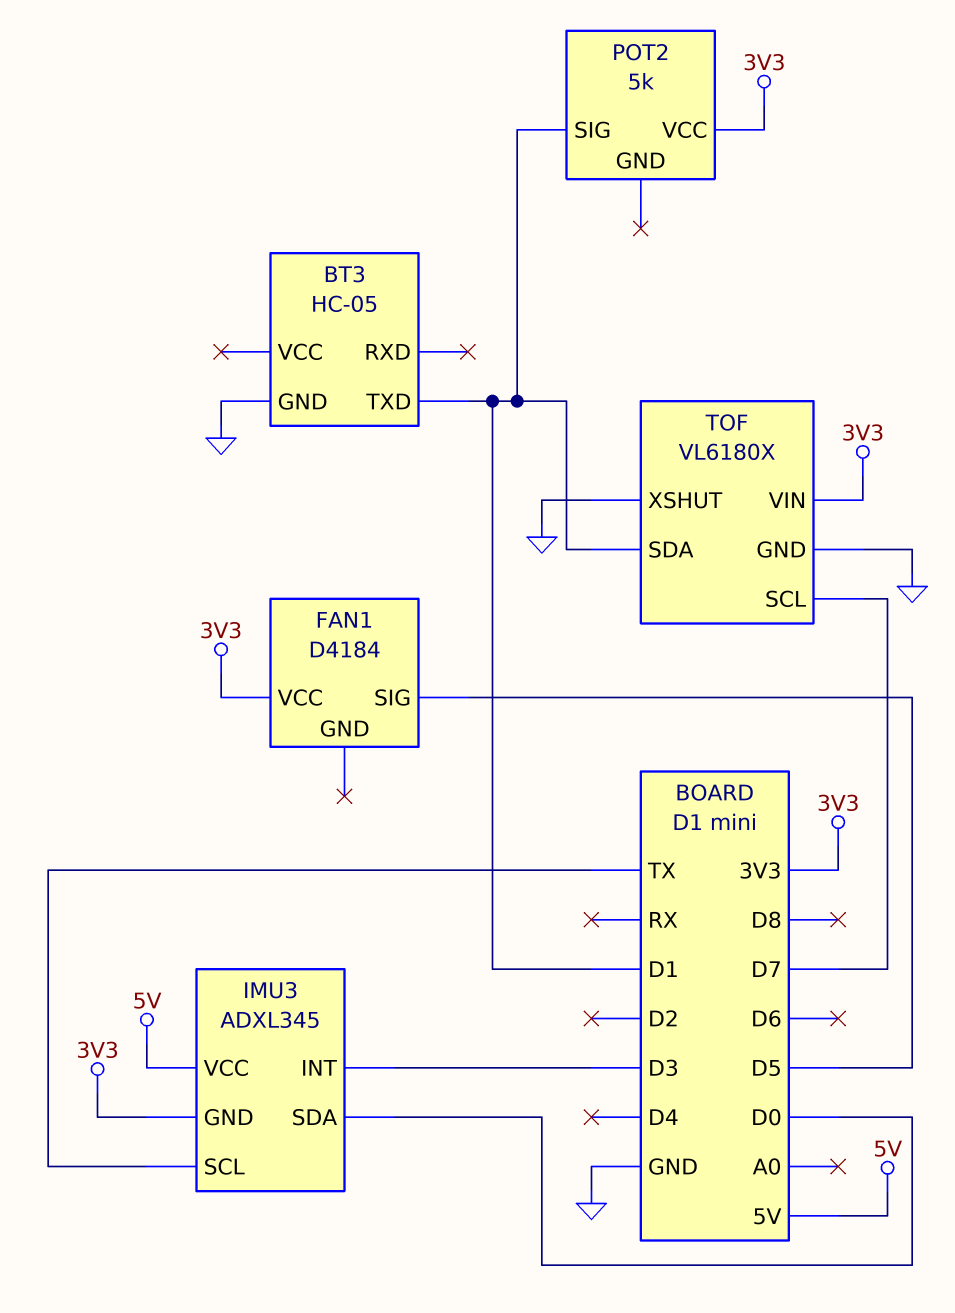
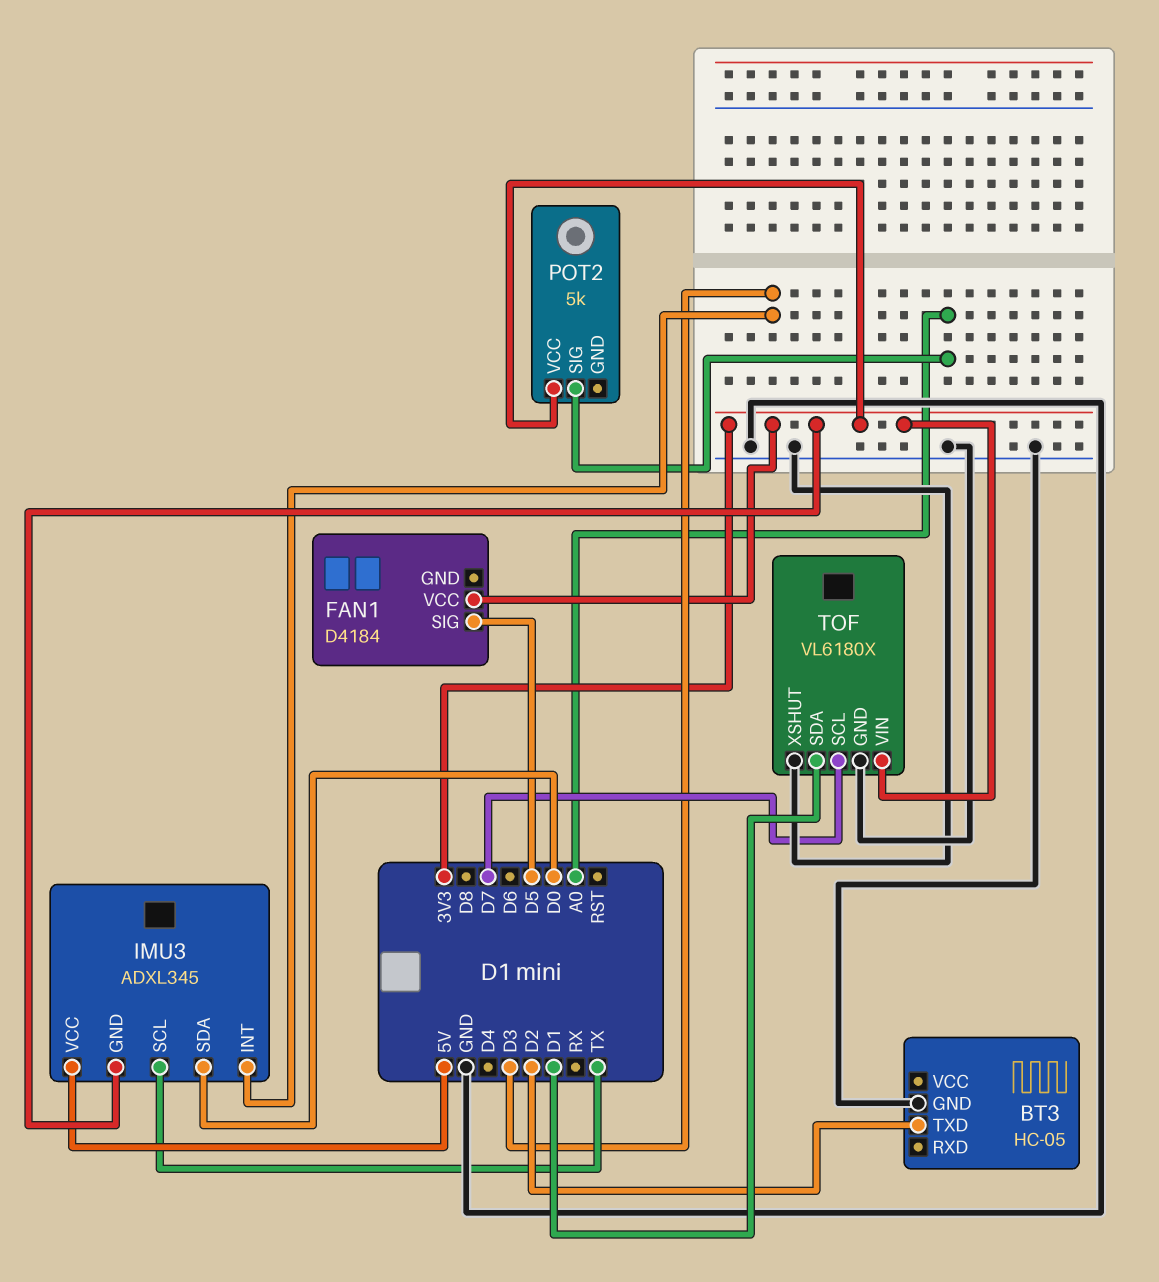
BT3 pin TXD: D1 -> D2
POT2 pin SIG: D1 -> A0

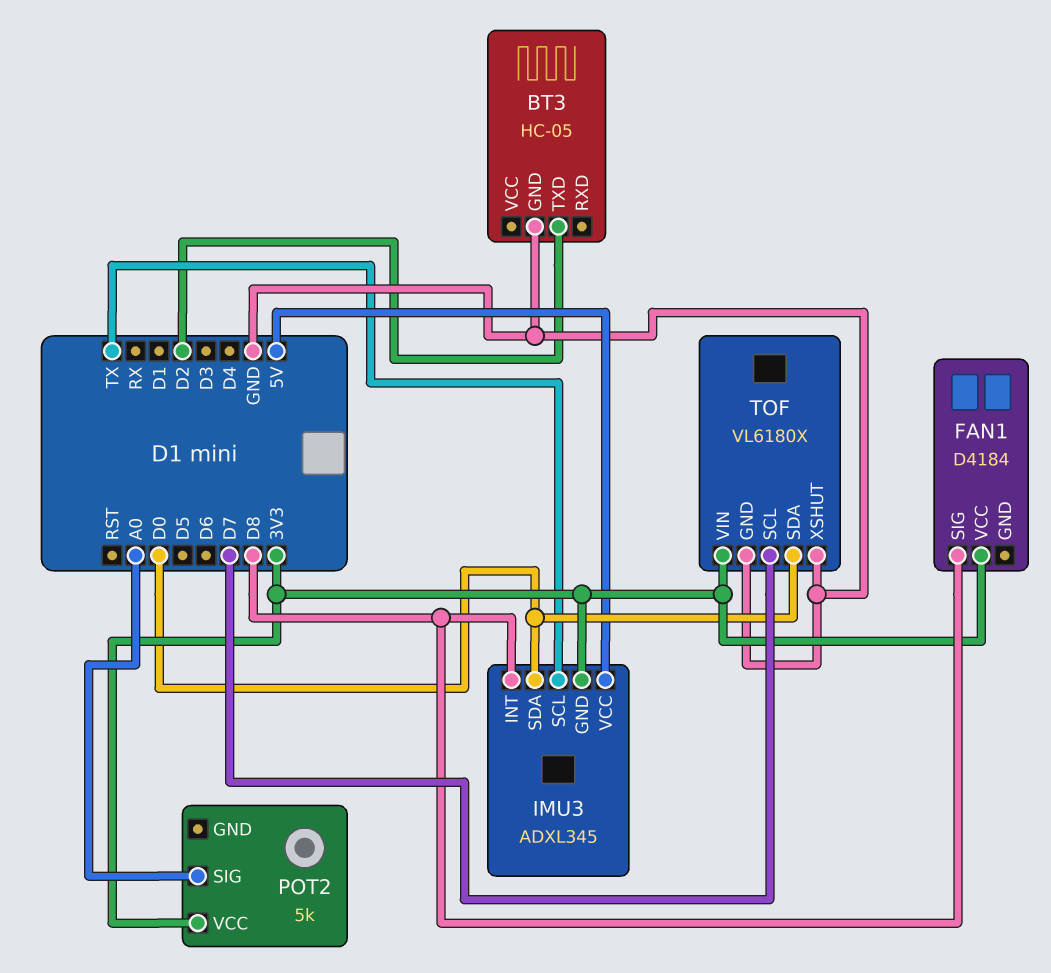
FAN1 pin SIG: D5 -> D8
IMU3 pin INT: D3 -> D8
TOF pin SDA: D1 -> D0

